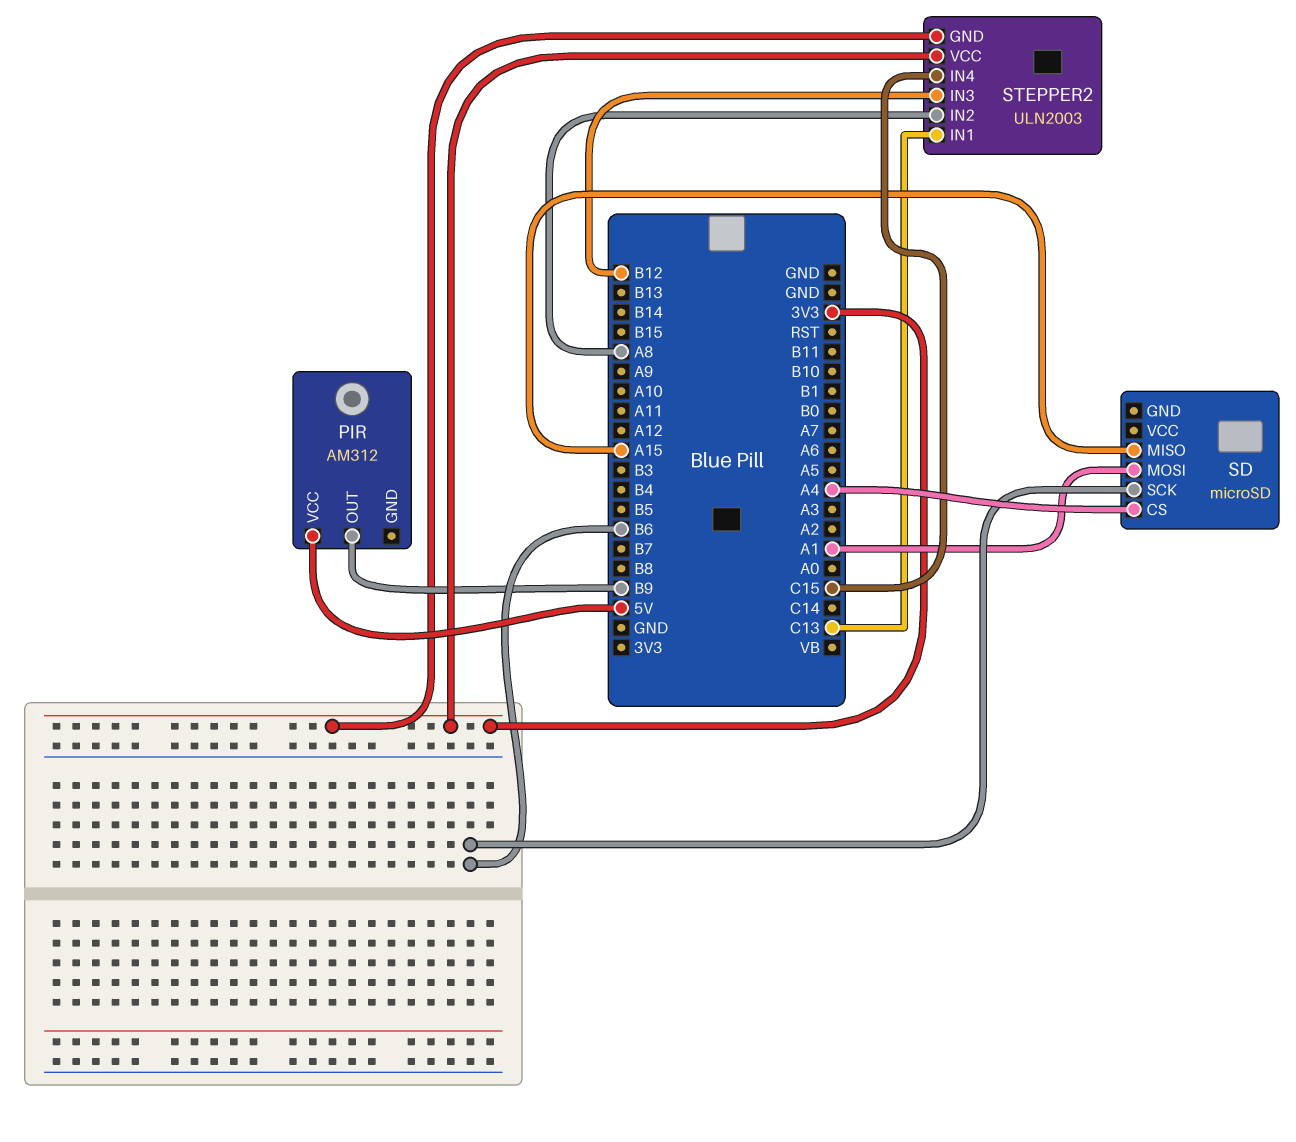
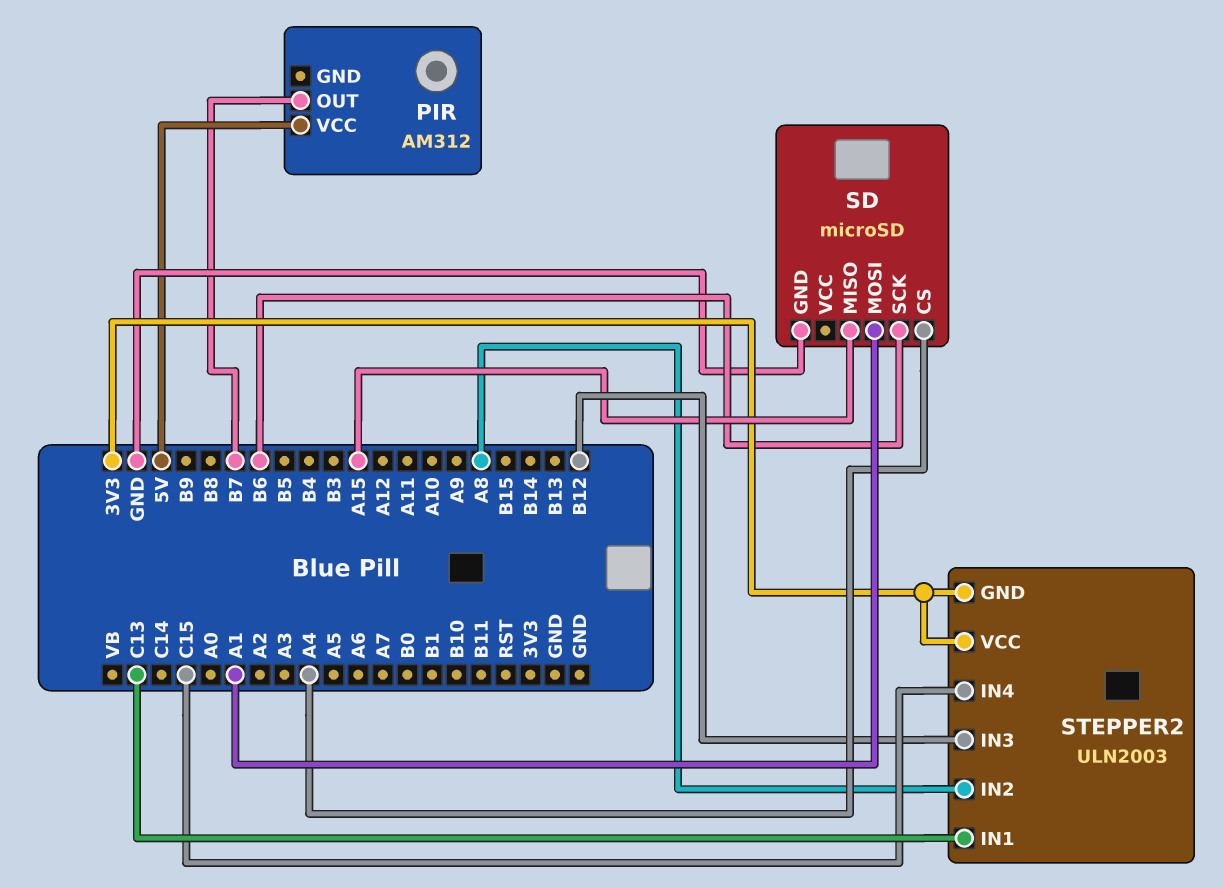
PIR pin OUT: B9 -> B7
SD pin GND: none -> GND

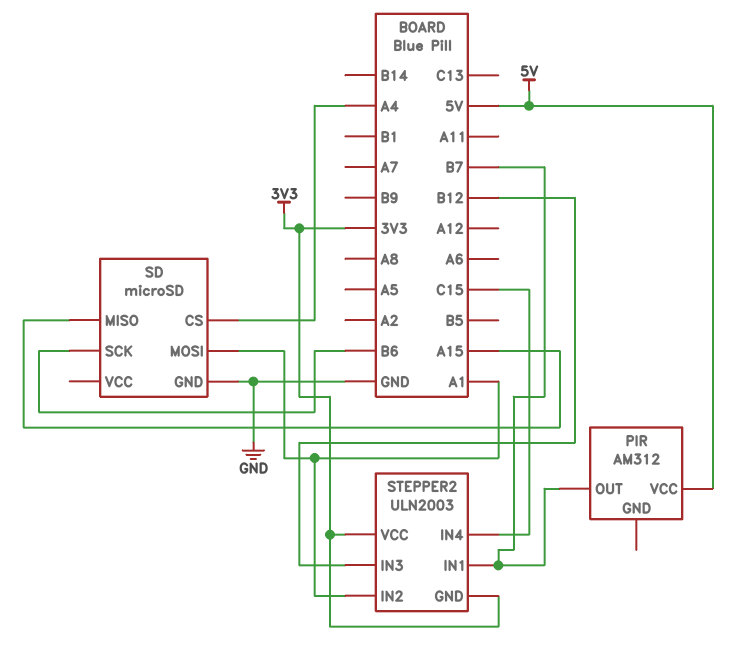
STEPPER2 pin IN1: C13 -> B7
STEPPER2 pin IN2: A8 -> A1

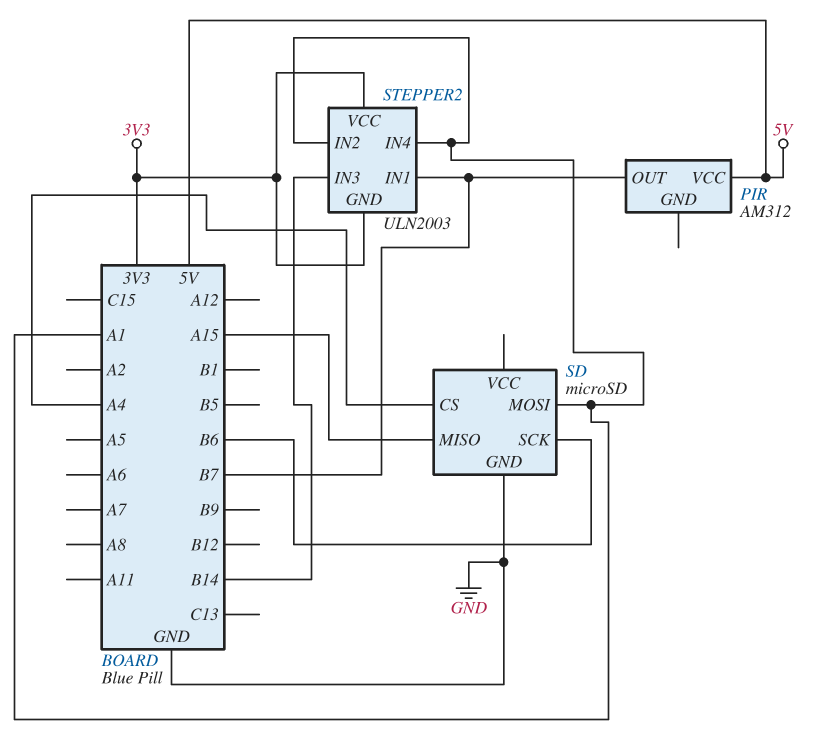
STEPPER2 pin IN3: B12 -> B14
STEPPER2 pin IN4: C15 -> A1

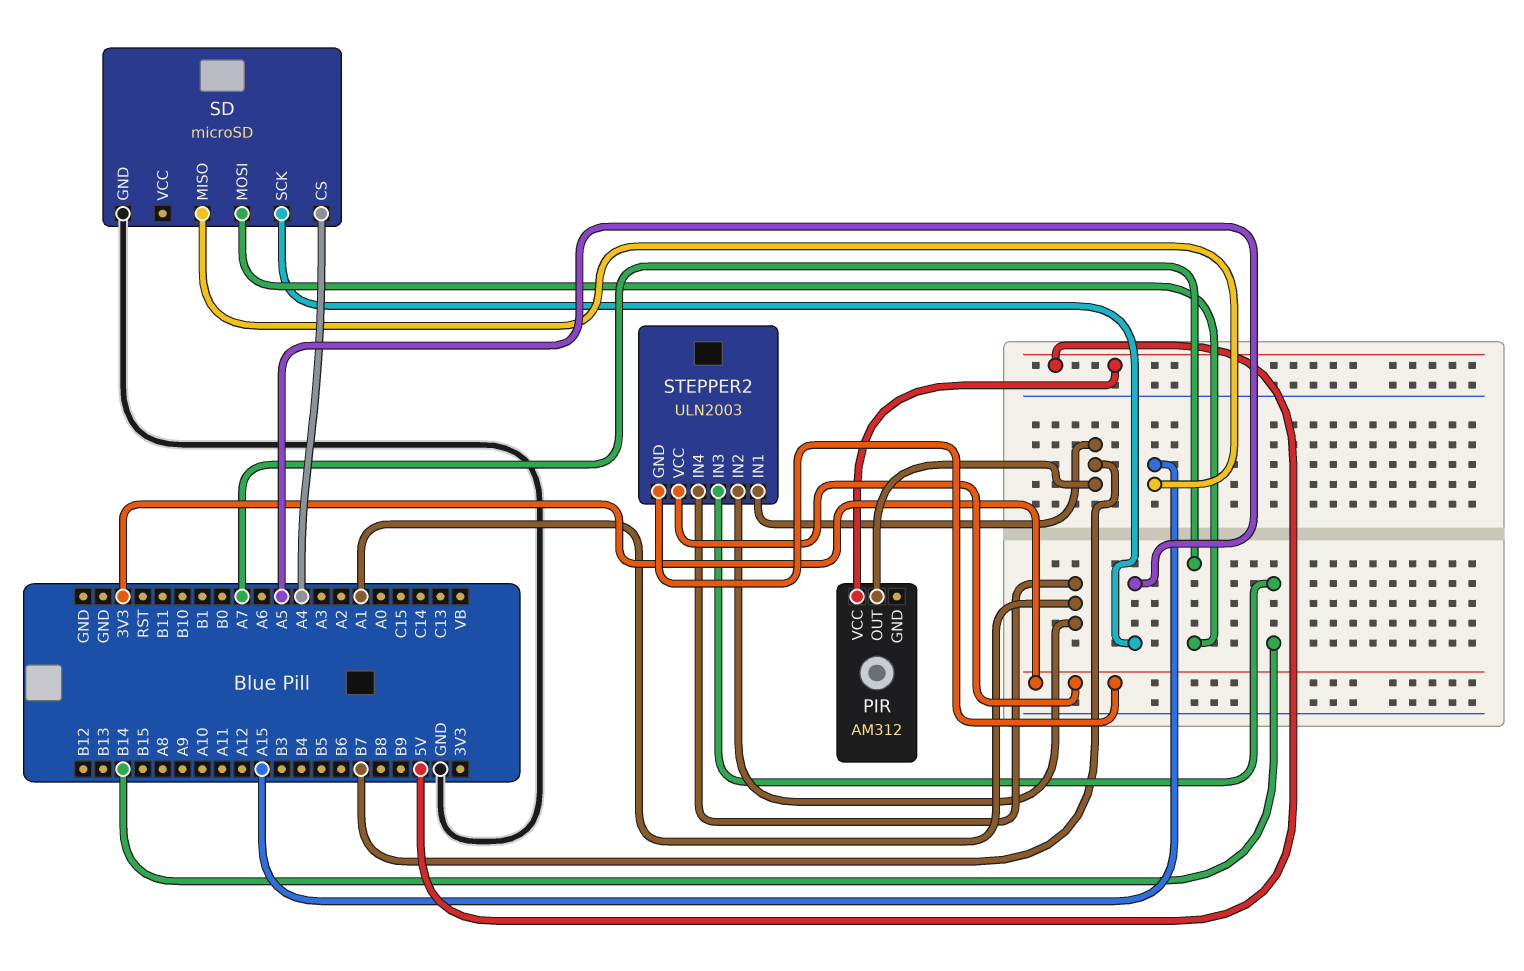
SD pin MOSI: A1 -> A7
SD pin SCK: B6 -> A5

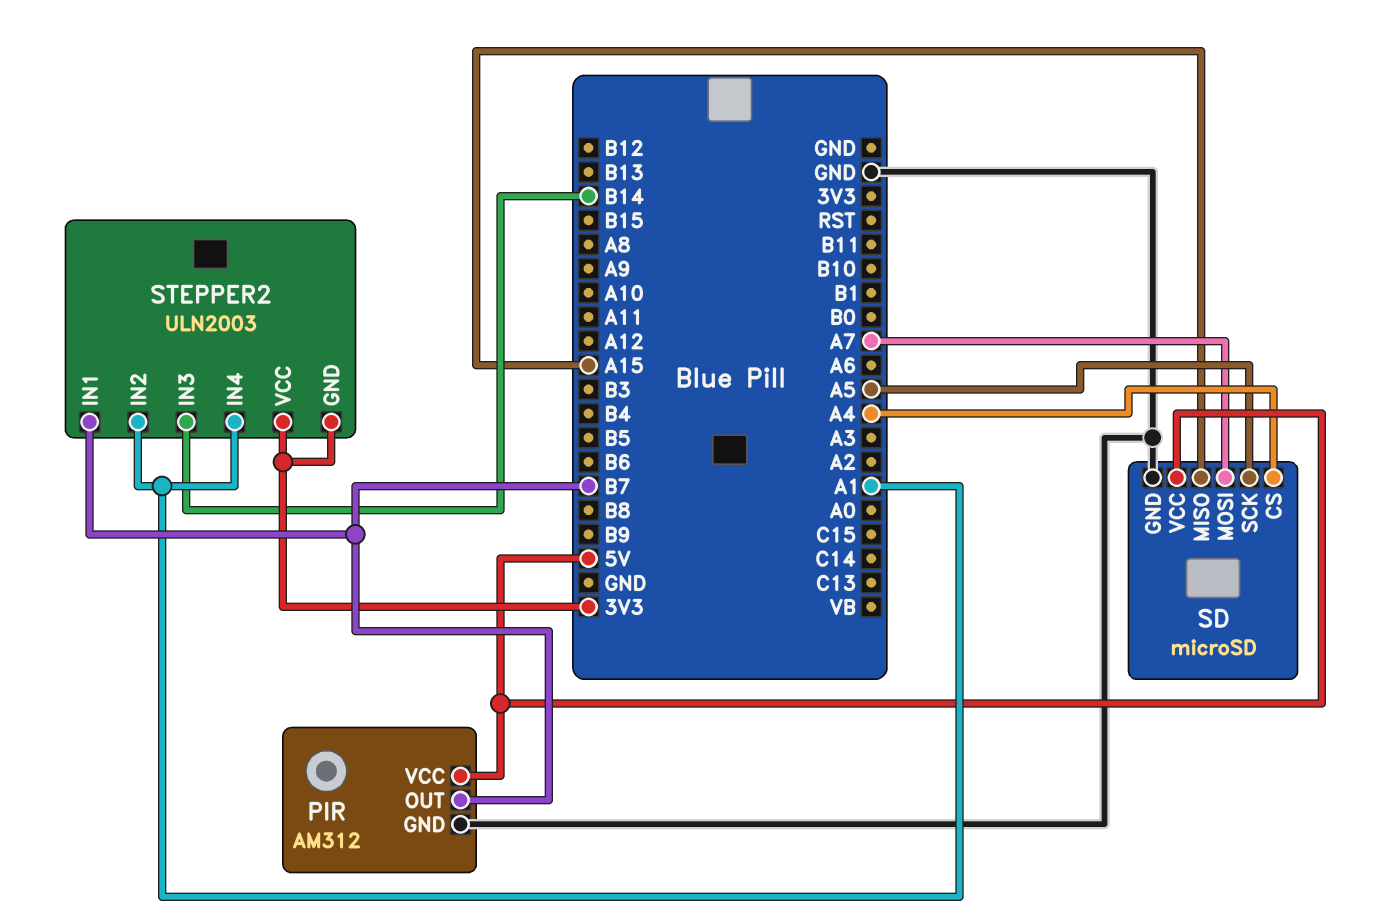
PIR pin GND: none -> GND
SD pin VCC: none -> 5V

